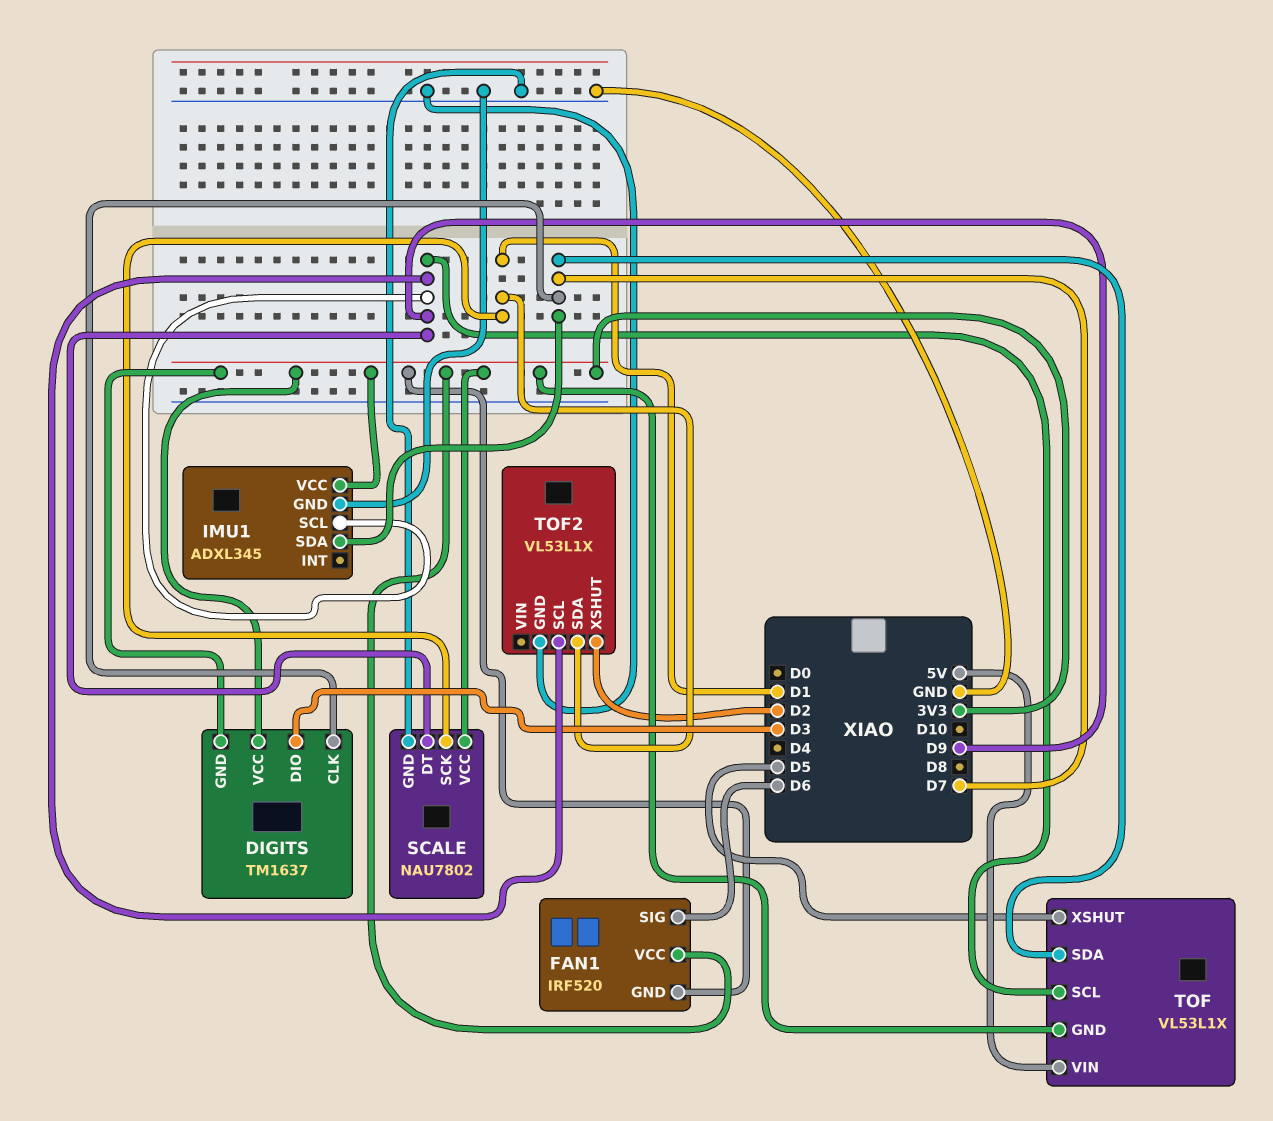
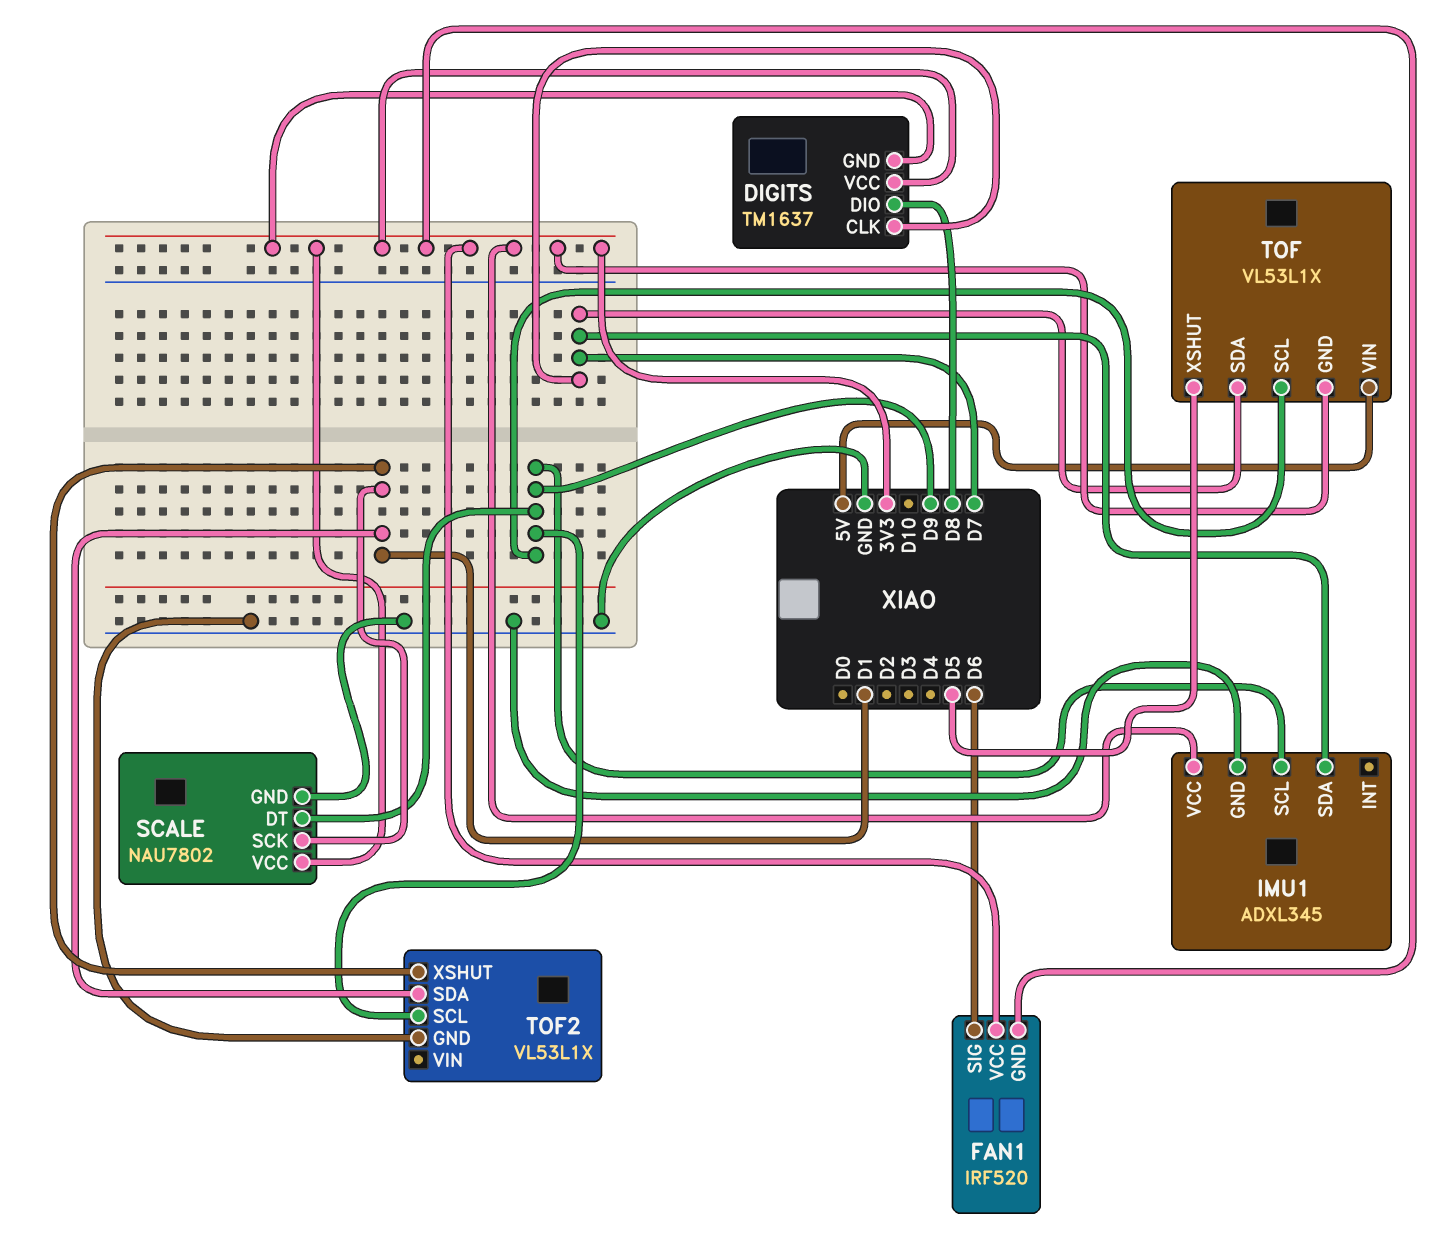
DIGITS pin DIO: D3 -> D8
TOF2 pin XSHUT: D2 -> D1

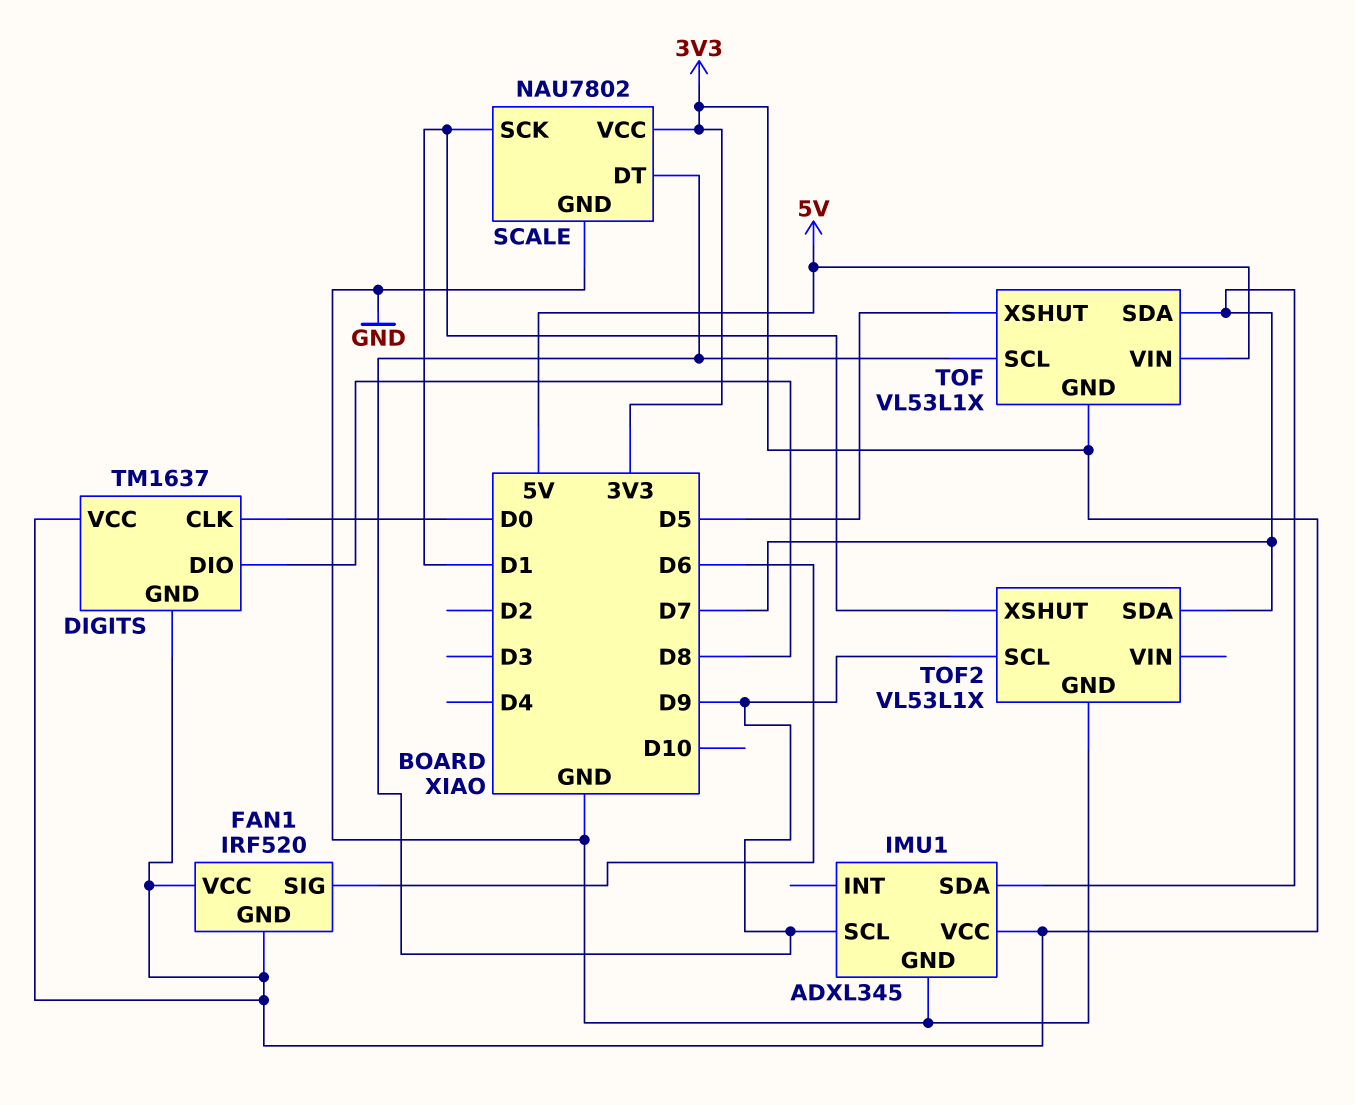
DIGITS pin CLK: D7 -> D0
TOF2 pin SDA: D1 -> D7

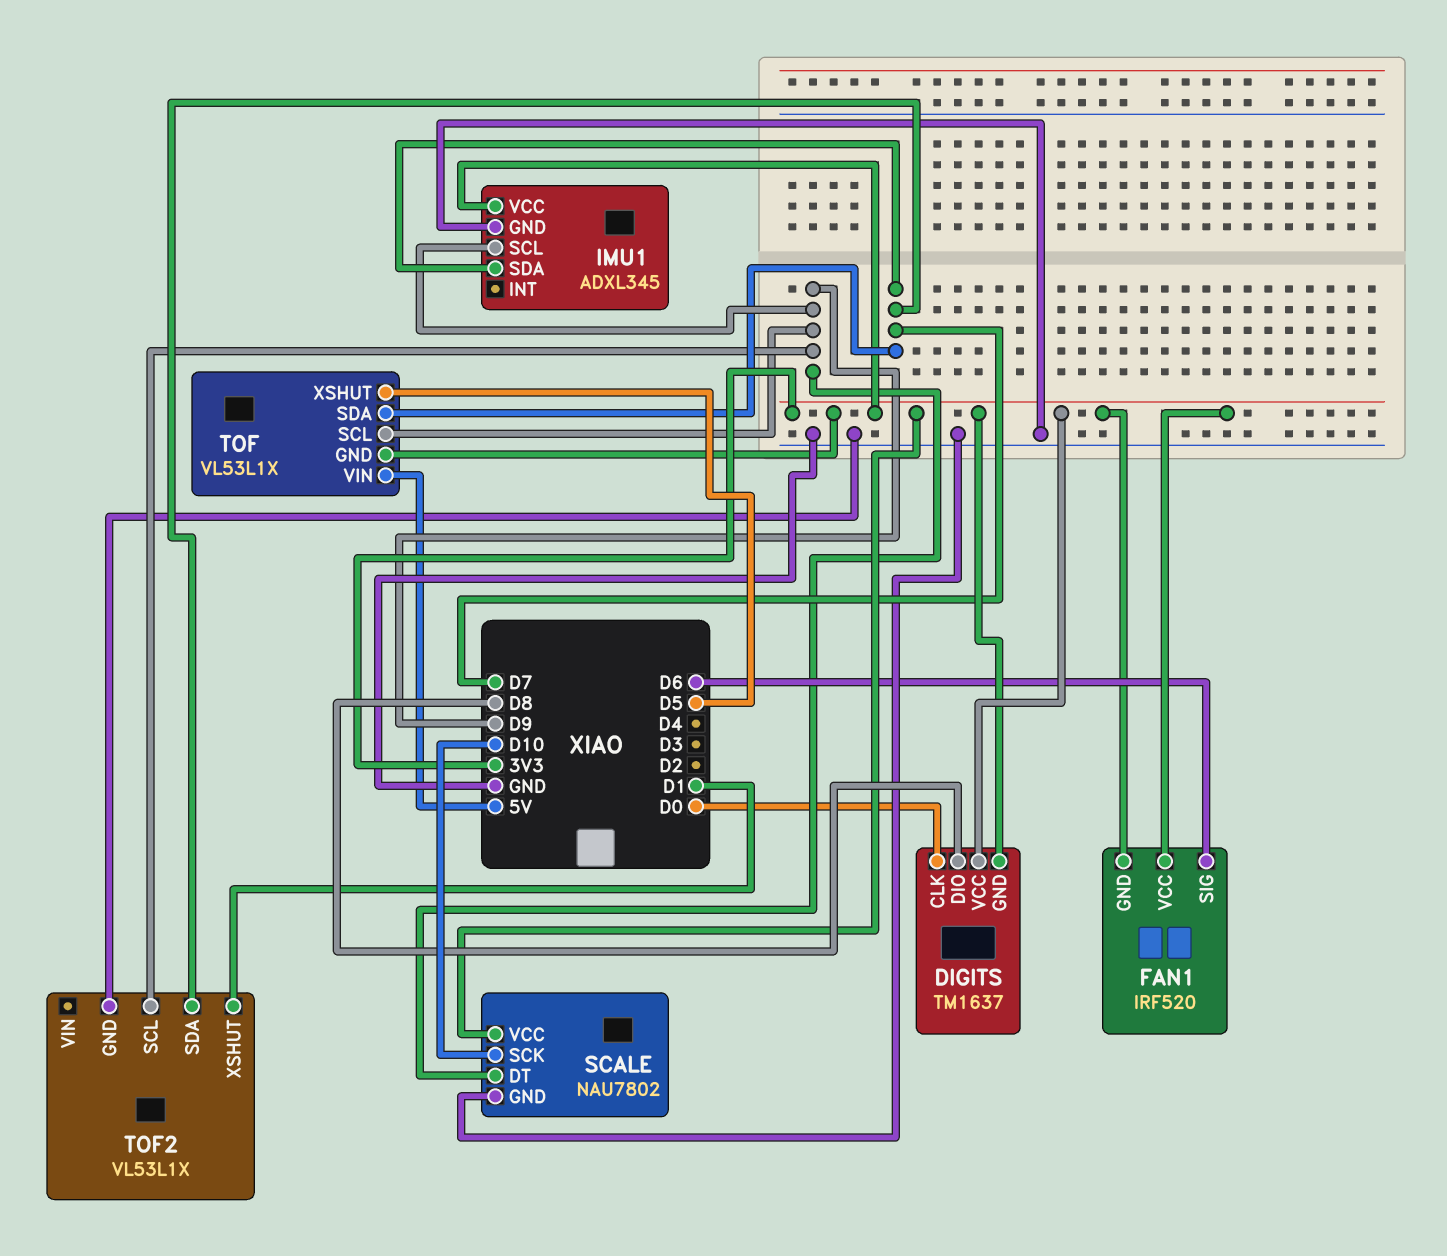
SCALE pin SCK: D1 -> D10

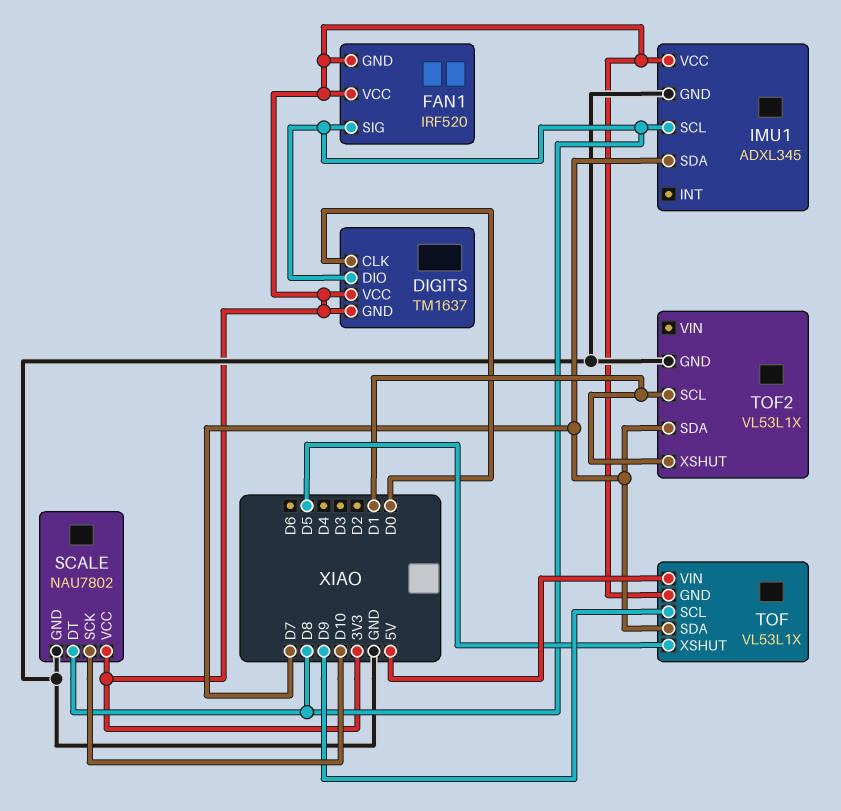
FAN1 pin SIG: D6 -> D8
IMU1 pin SCL: D9 -> D8
SCALE pin DT: D9 -> D8
TOF2 pin SCL: D9 -> D1

